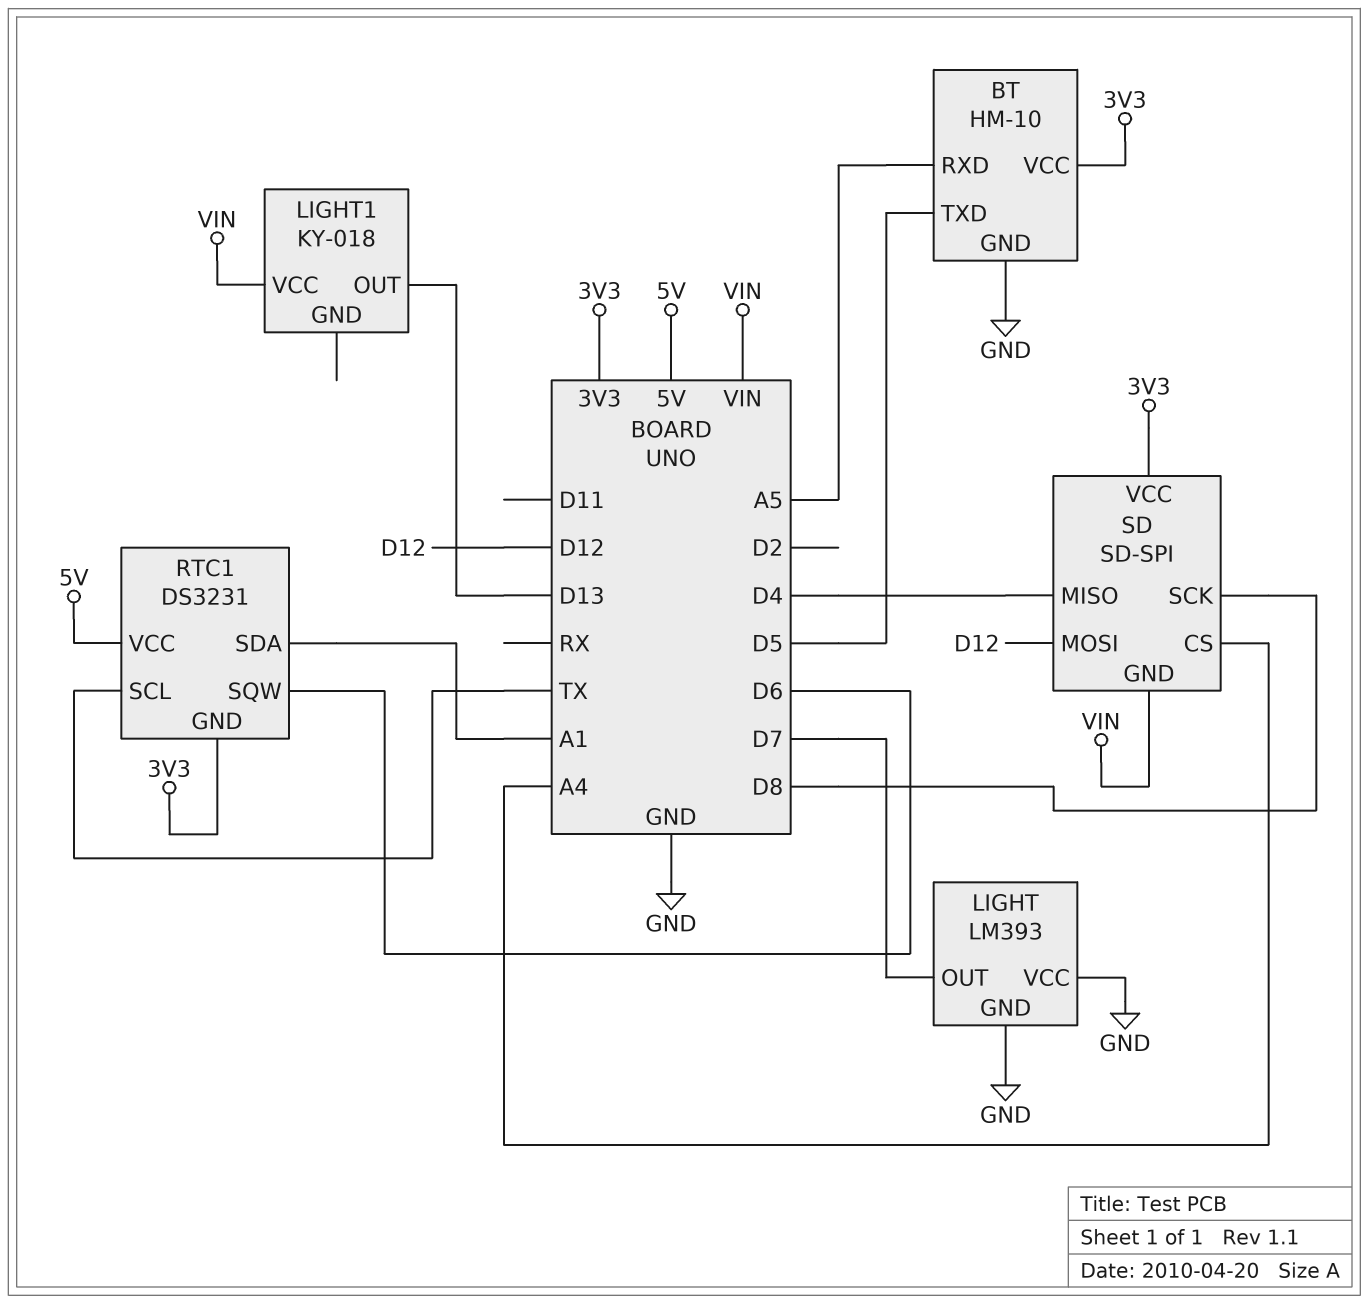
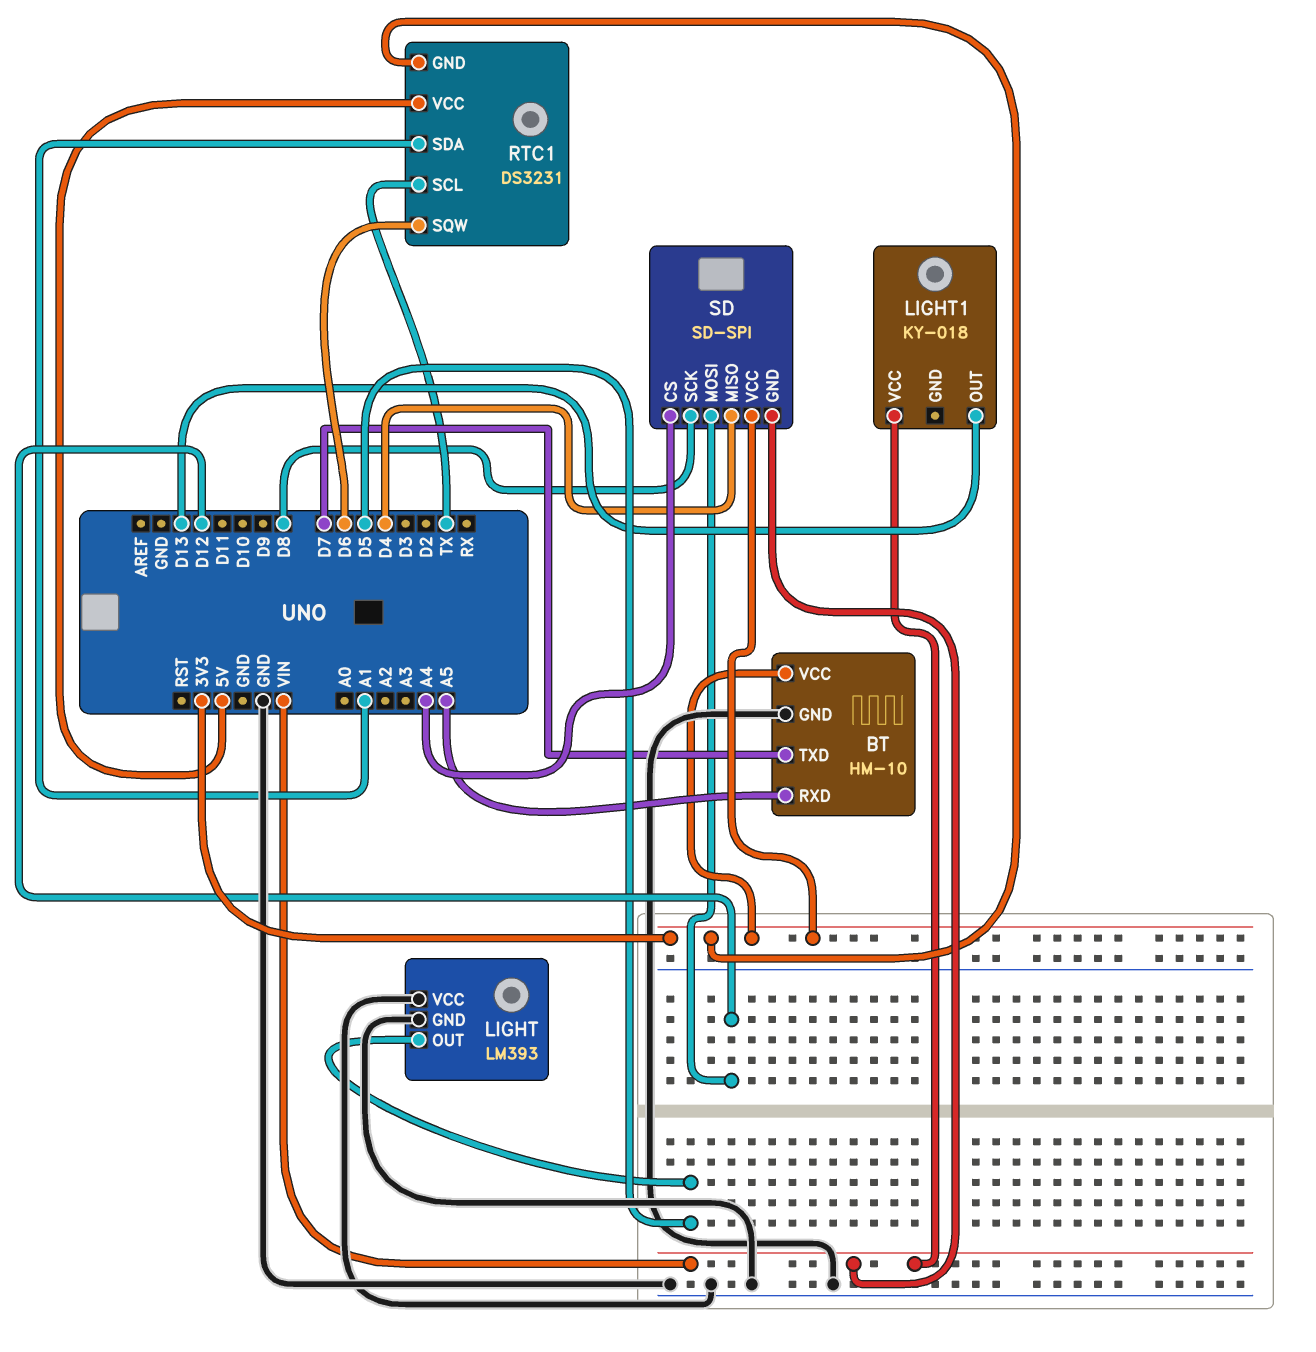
BT pin TXD: D5 -> D7
LIGHT pin OUT: D7 -> D5

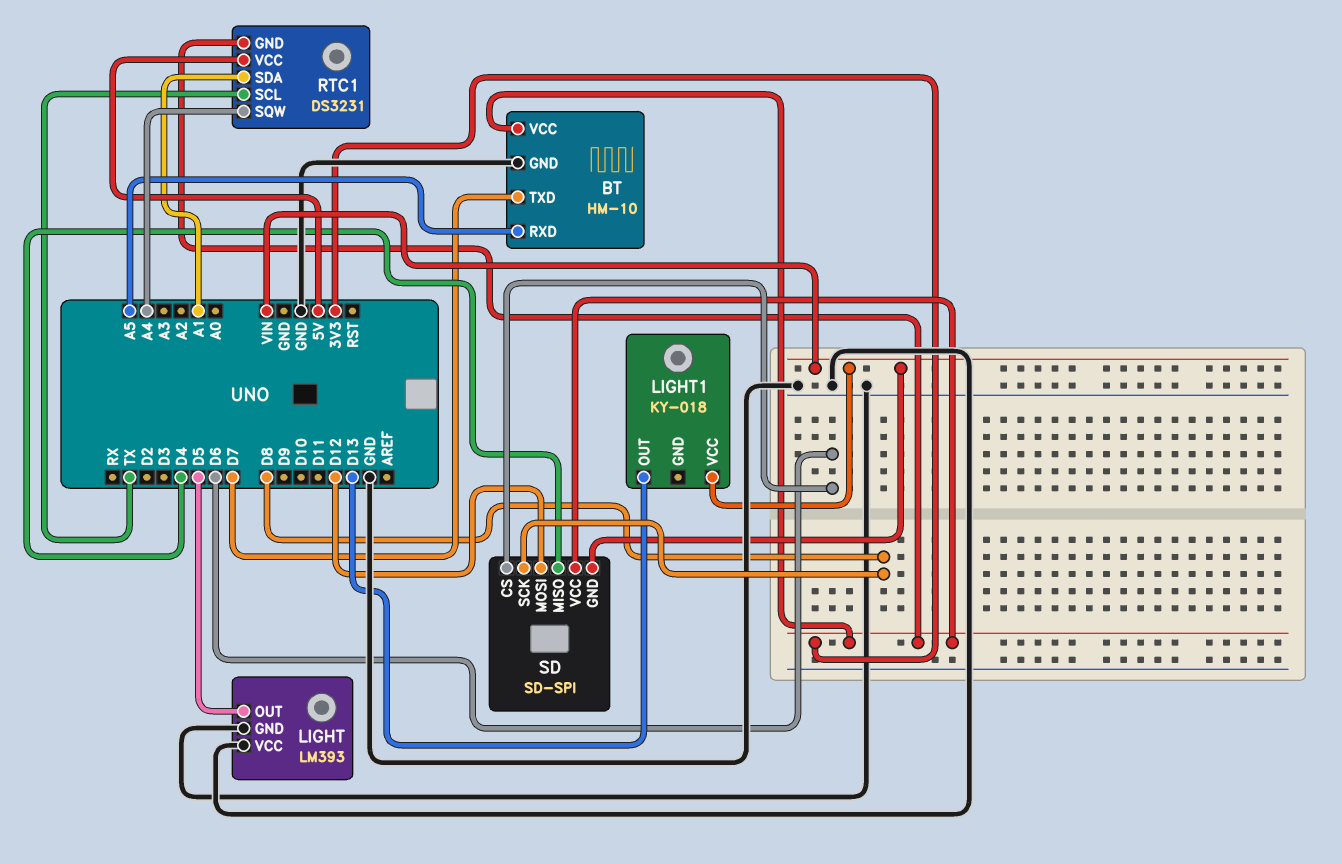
RTC1 pin SQW: D6 -> A4
SD pin CS: A4 -> D6

